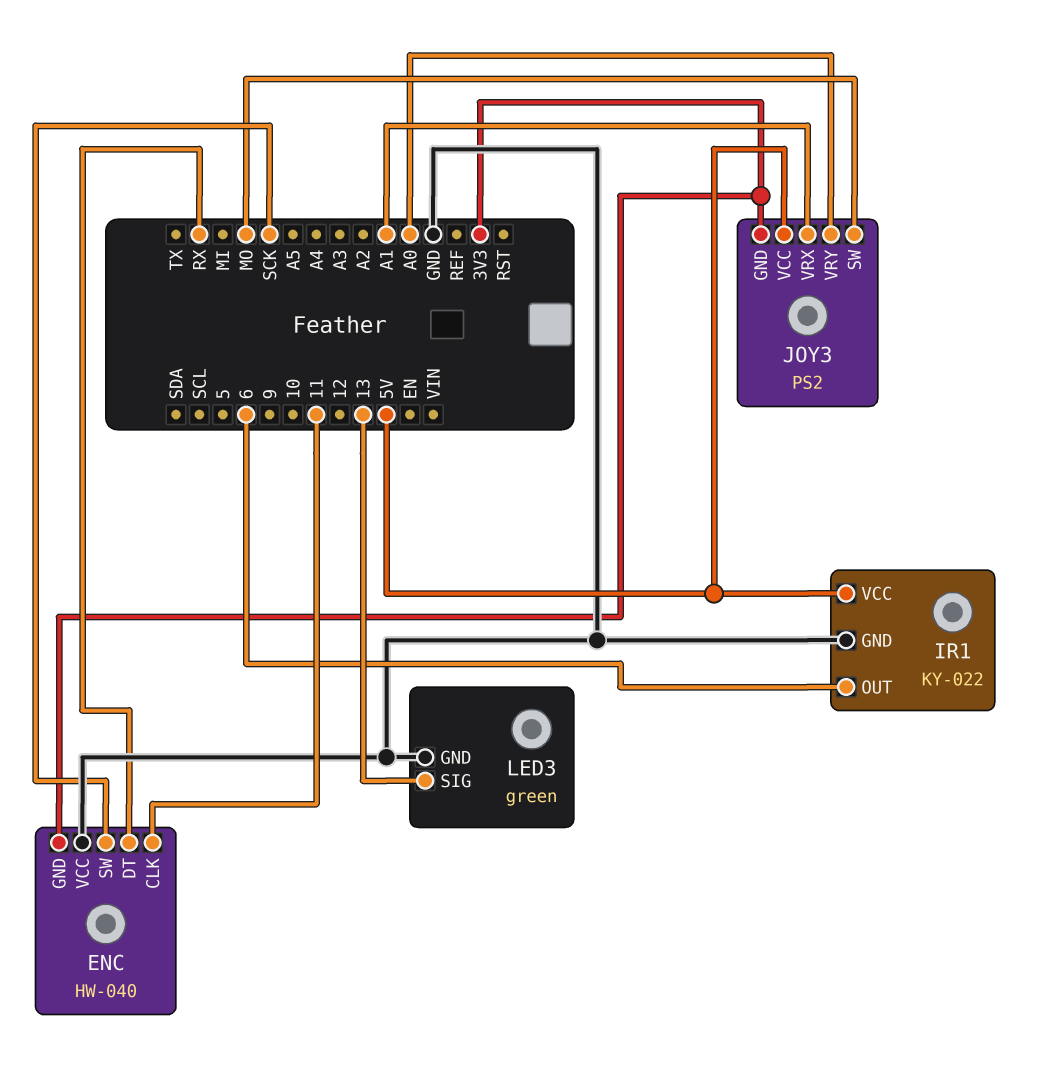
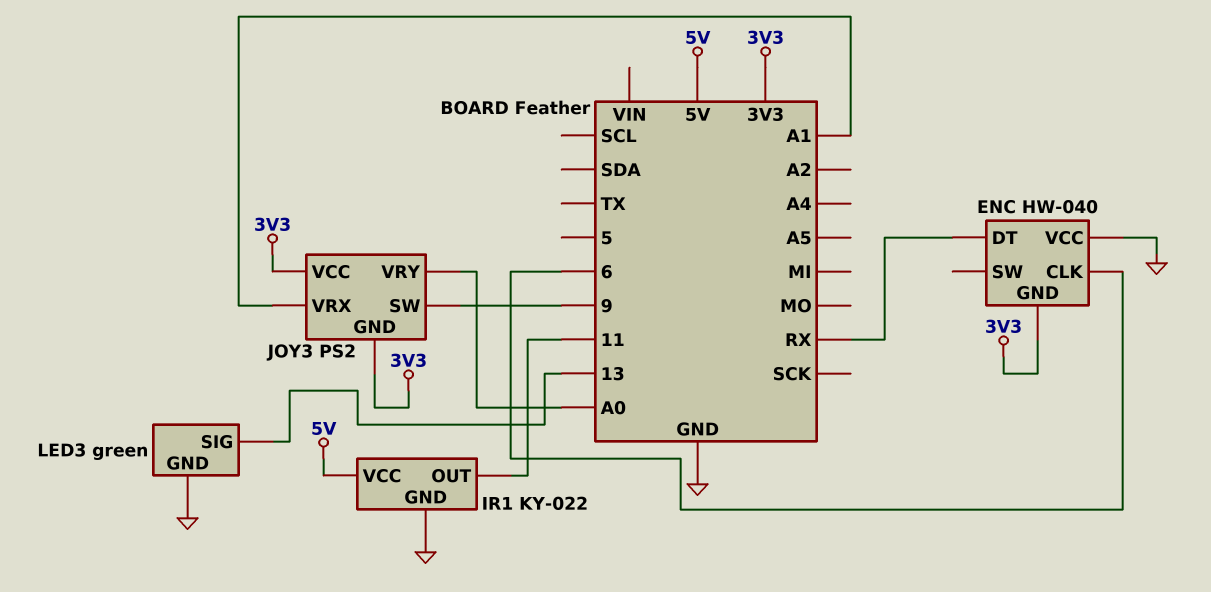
ENC pin CLK: 11 -> 6
ENC pin SW: SCK -> none
IR1 pin OUT: 6 -> 11
JOY3 pin SW: MO -> 9
JOY3 pin VCC: 5V -> 3V3

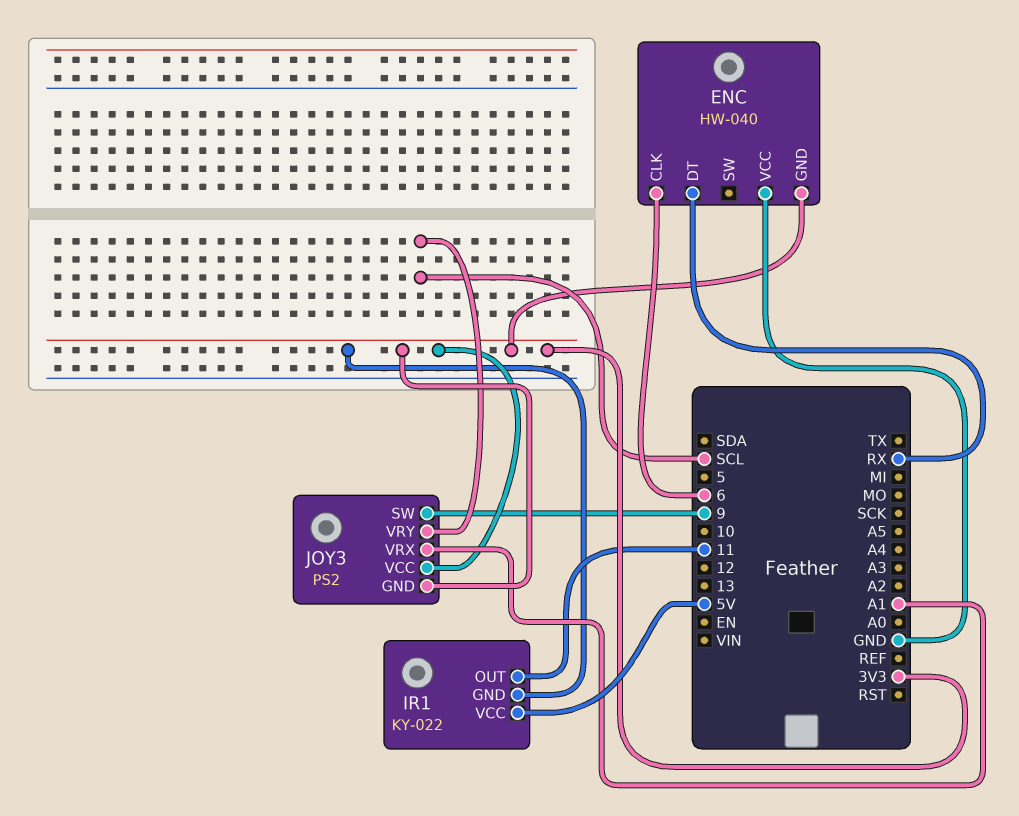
IR1 pin GND: GND -> 3V3
JOY3 pin VRY: A0 -> SCL
LED3: green -> none
LED3 pin GND: GND -> none
LED3 pin SIG: 13 -> none

